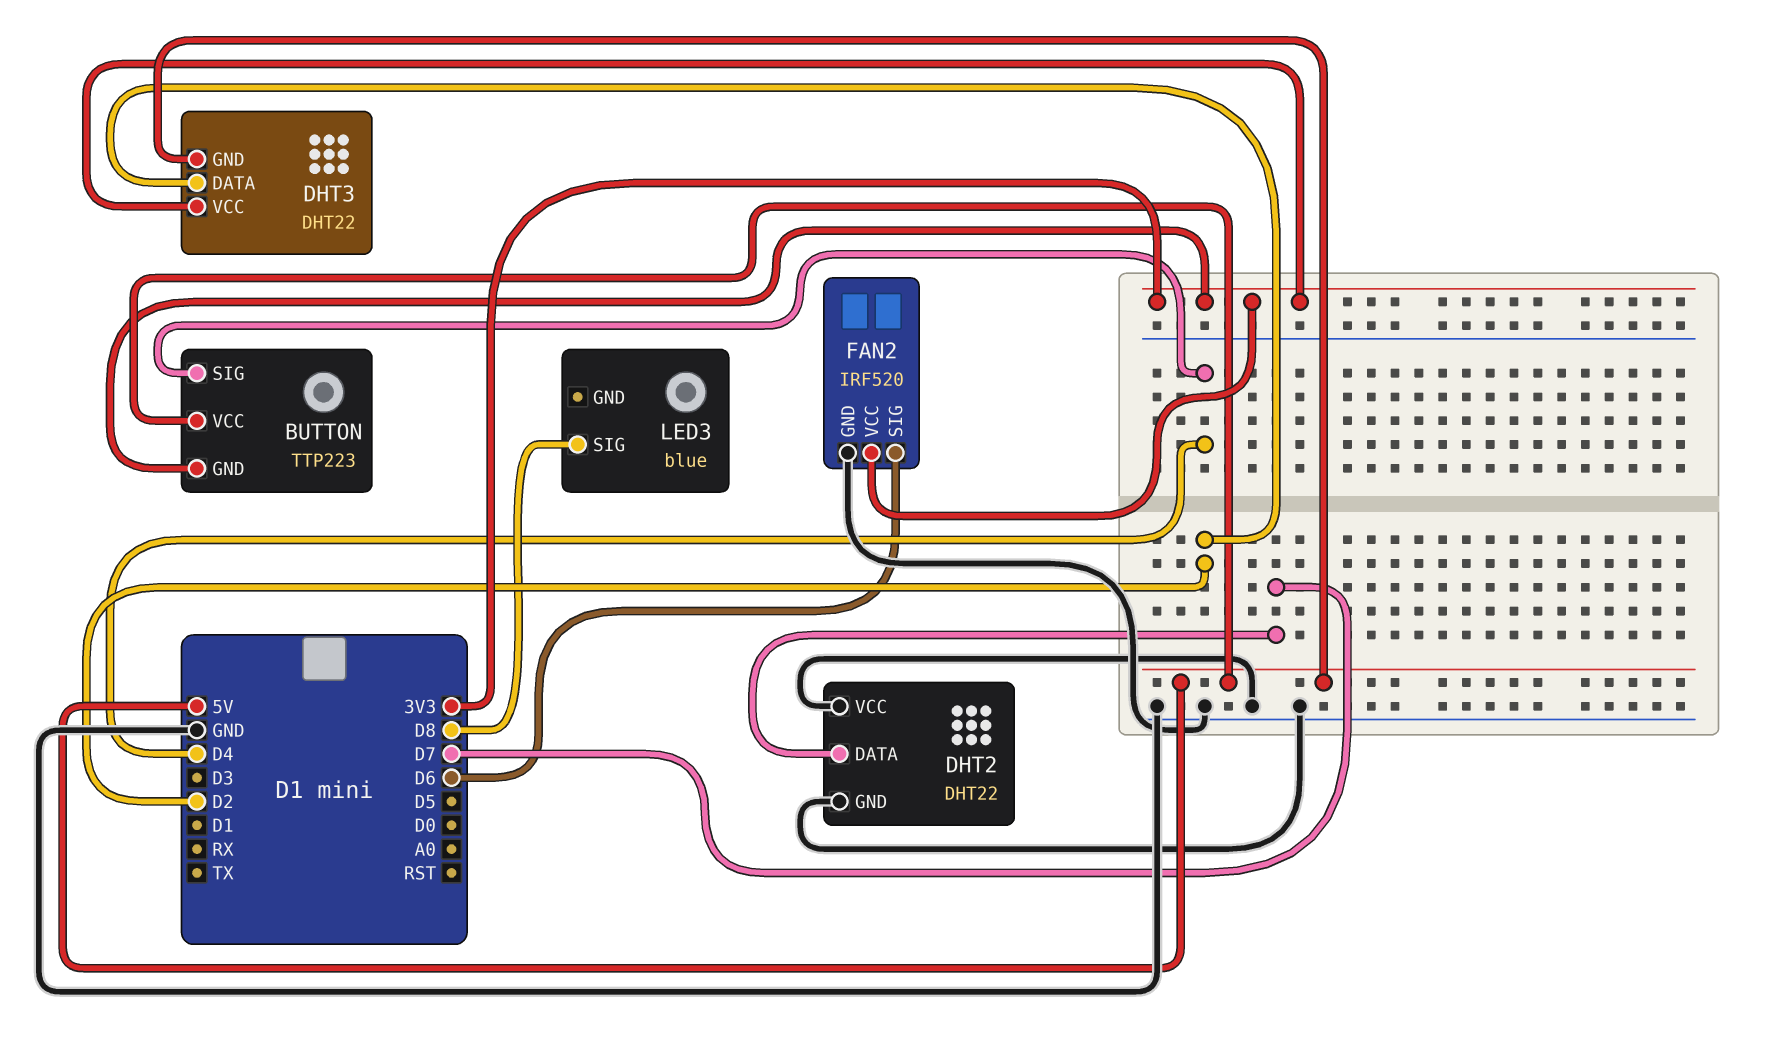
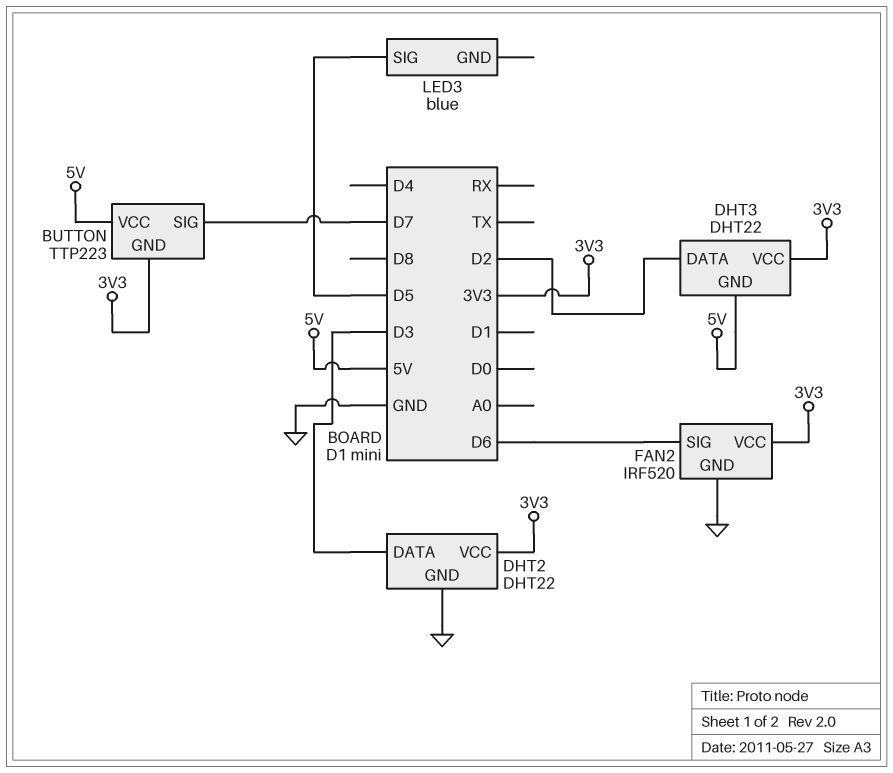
BUTTON pin SIG: D4 -> D7
DHT2 pin DATA: D7 -> D3
DHT2 pin VCC: GND -> 3V3
LED3 pin SIG: D8 -> D5

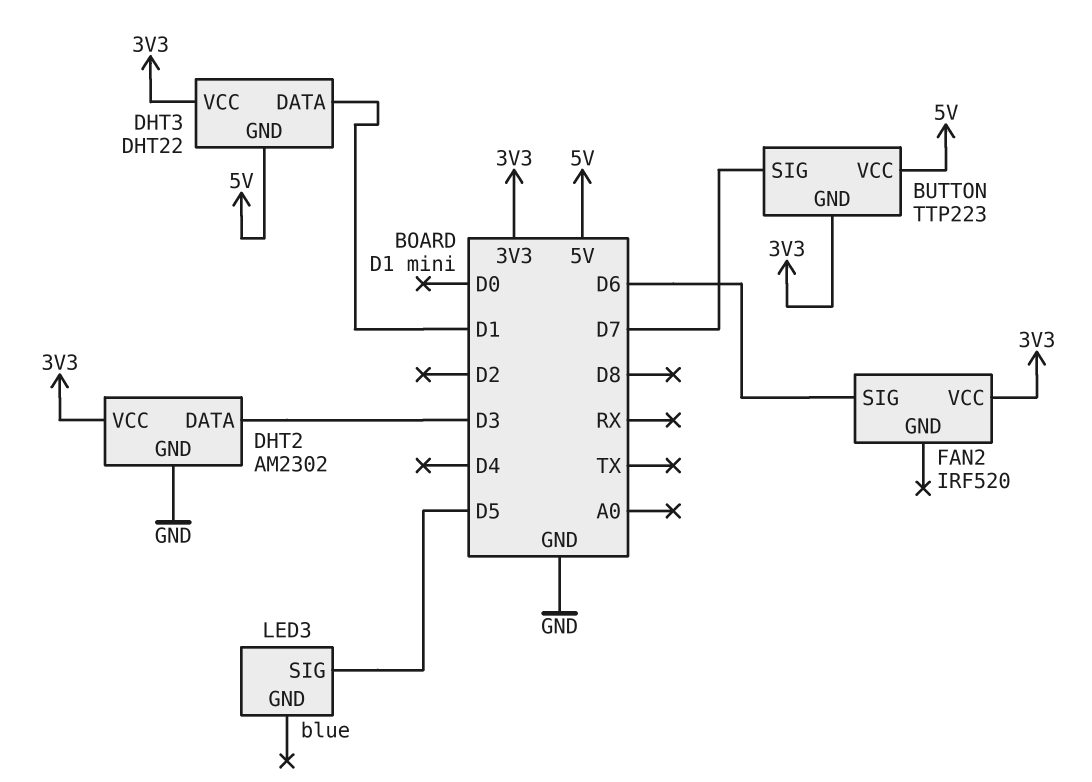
DHT2: DHT22 -> AM2302
DHT3 pin DATA: D2 -> D1
FAN2 pin GND: GND -> none

